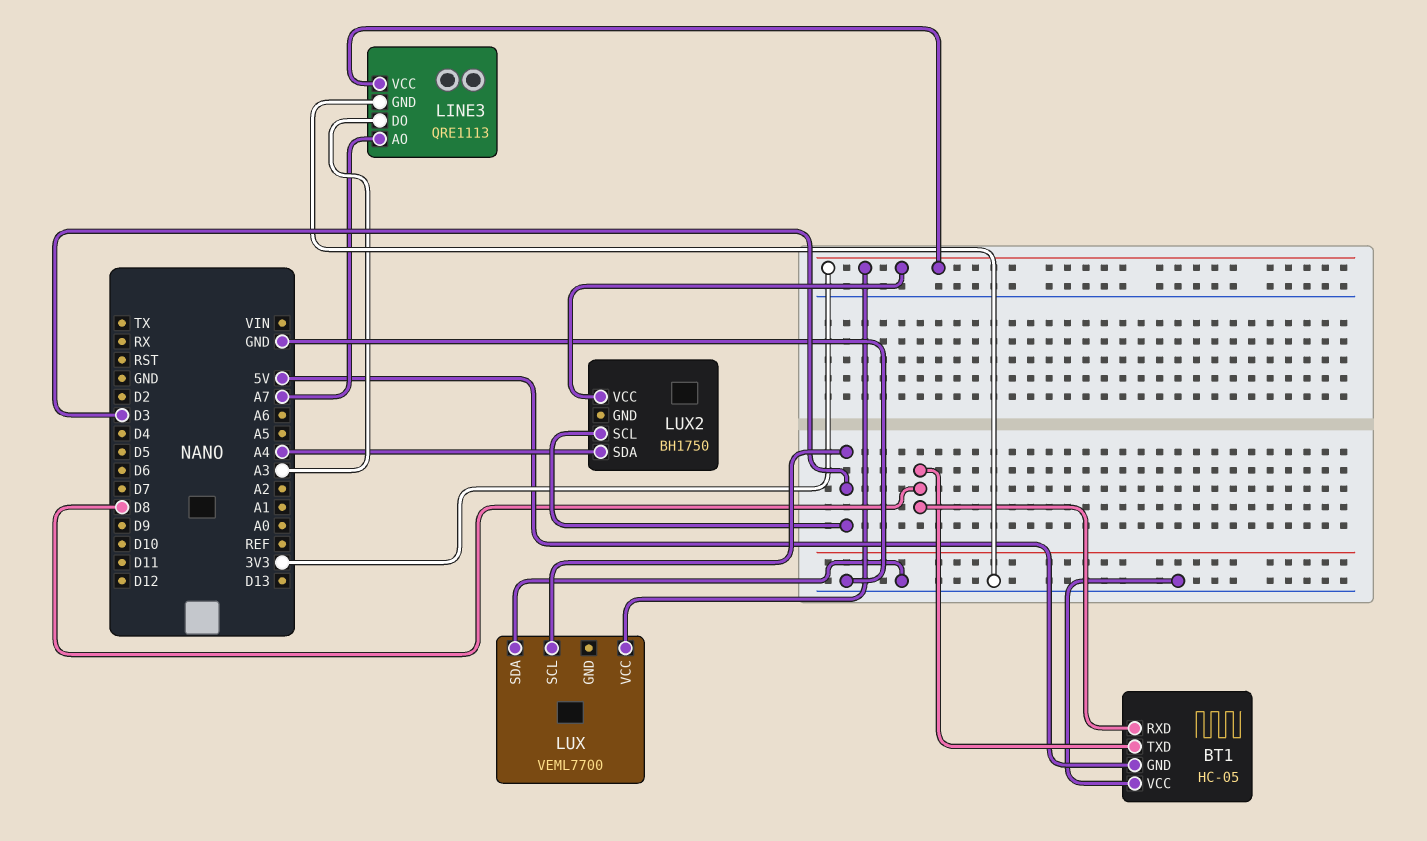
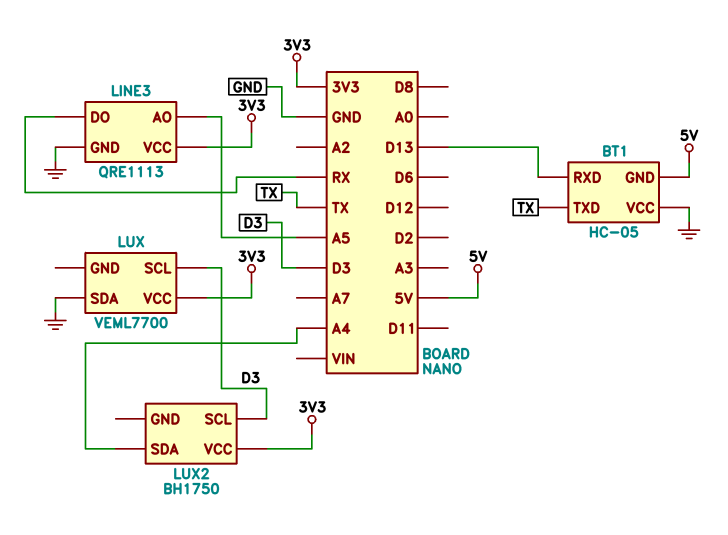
BT1 pin RXD: D8 -> D13
BT1 pin TXD: D8 -> TX
LINE3 pin AO: A7 -> A5
LINE3 pin DO: A3 -> RX

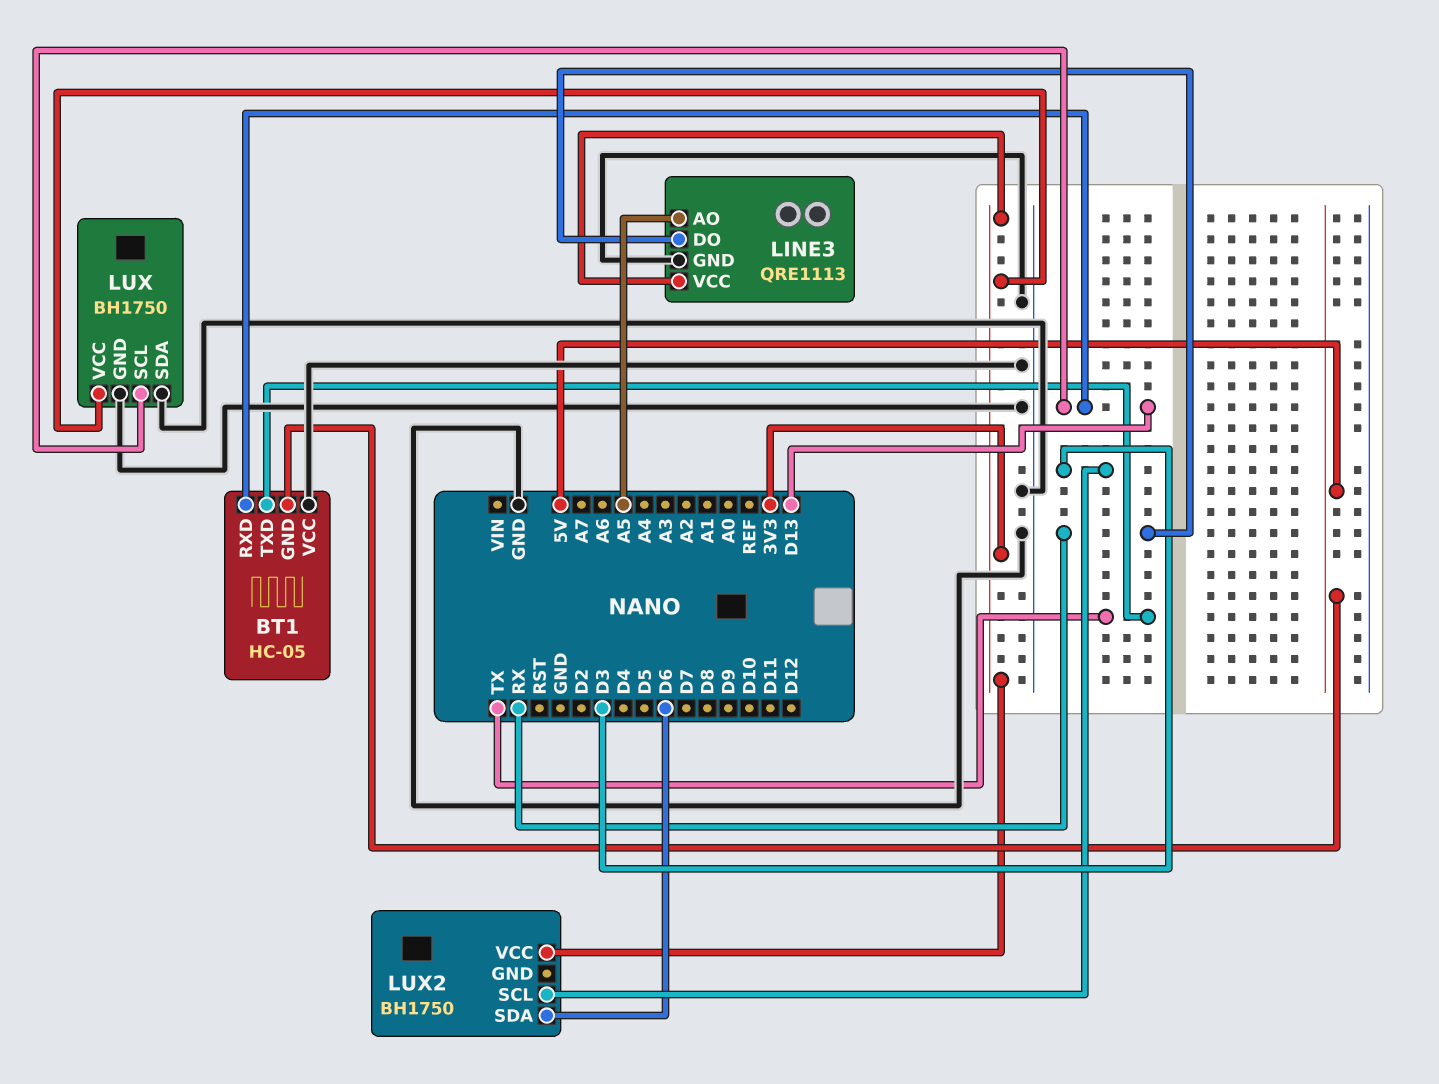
LUX: VEML7700 -> BH1750
LUX pin GND: none -> GND
LUX pin SCL: D3 -> D13
LUX2 pin SDA: A4 -> D6

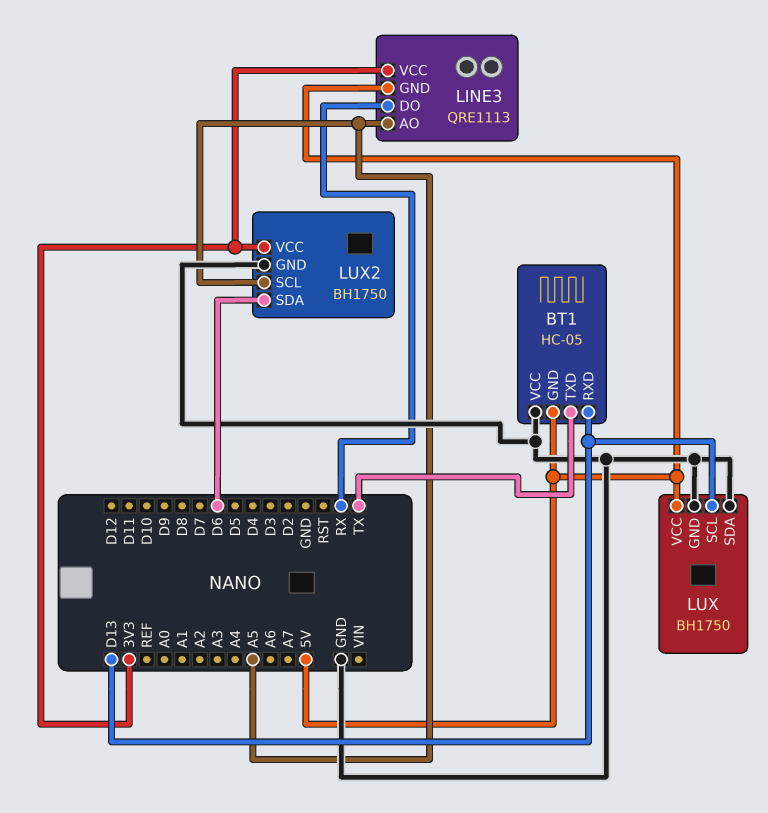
LINE3 pin GND: GND -> 5V
LUX pin VCC: 3V3 -> 5V
LUX2 pin GND: none -> GND
LUX2 pin SCL: D3 -> A5

